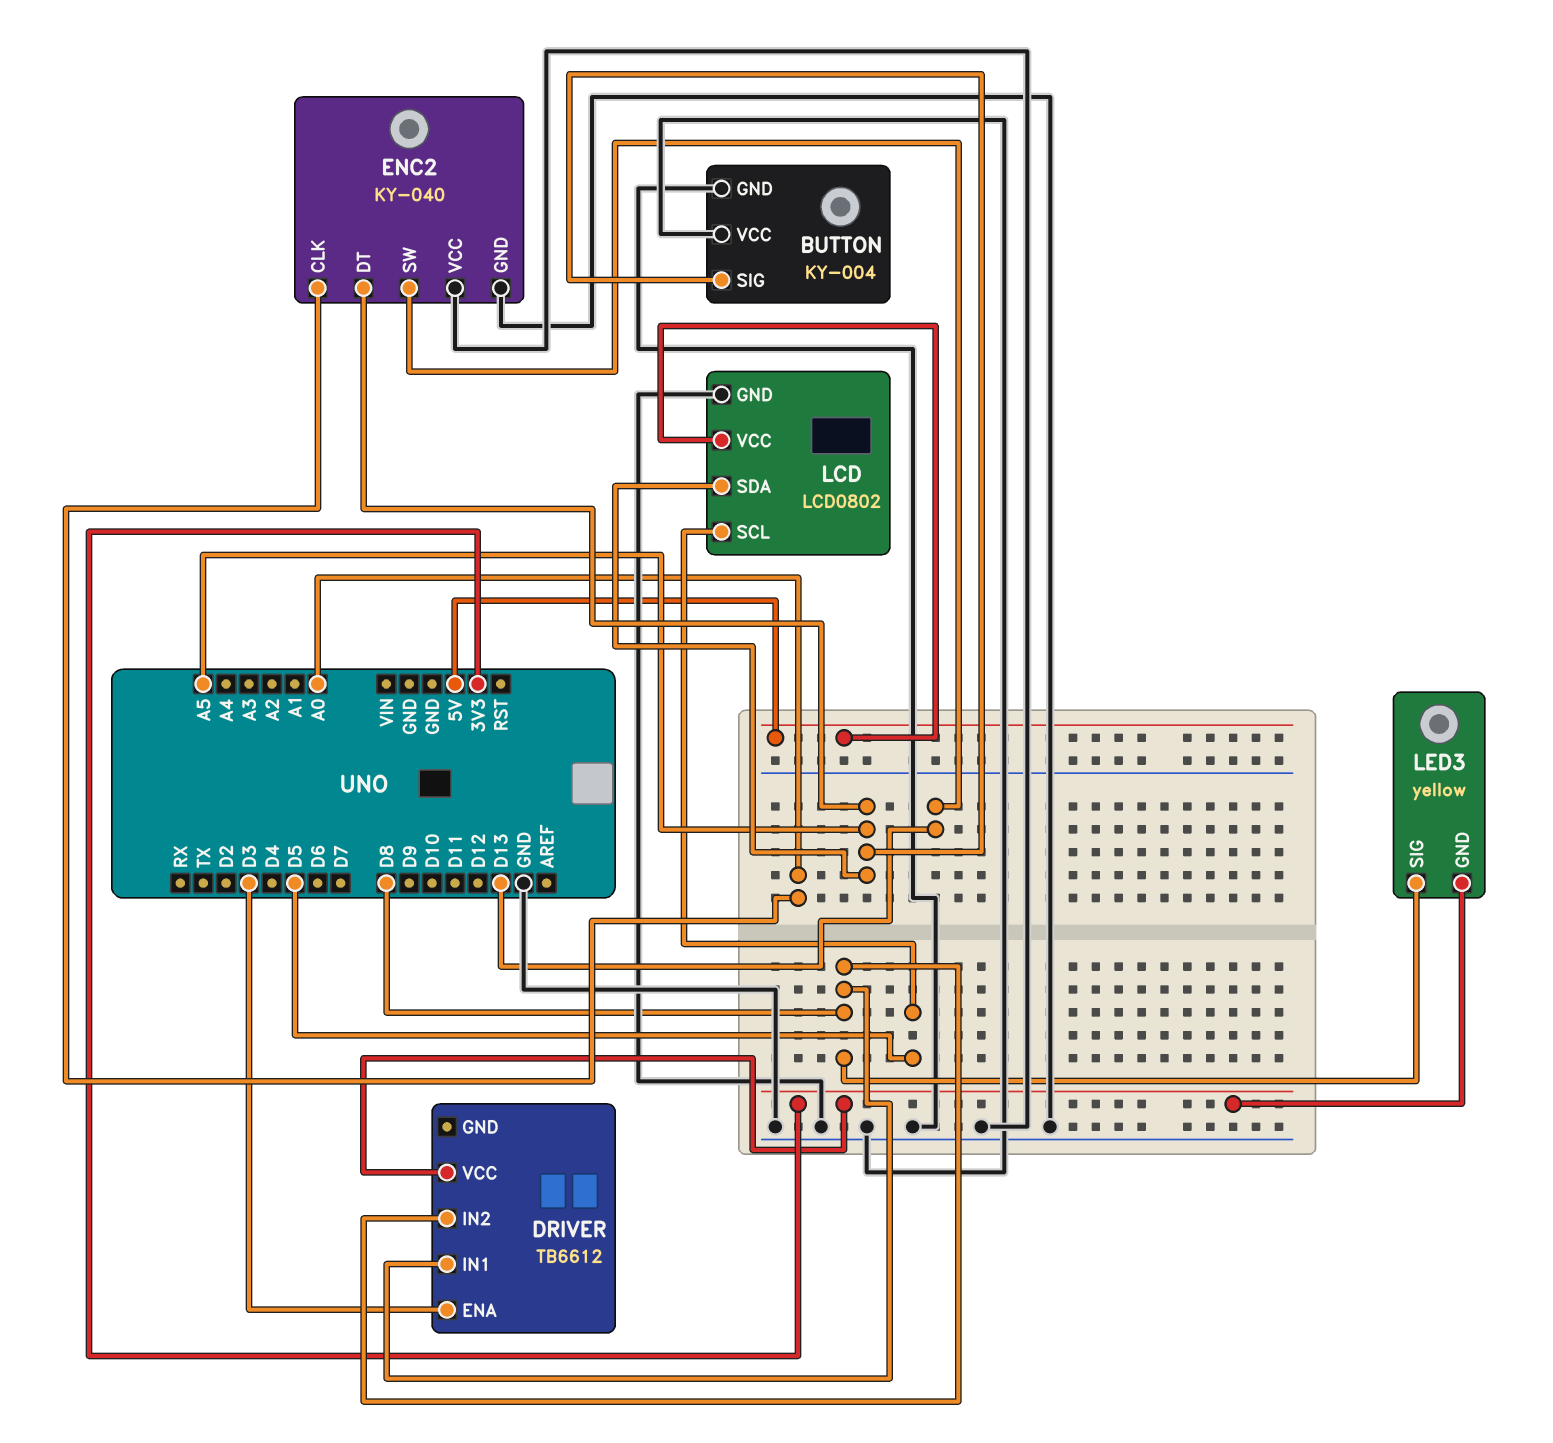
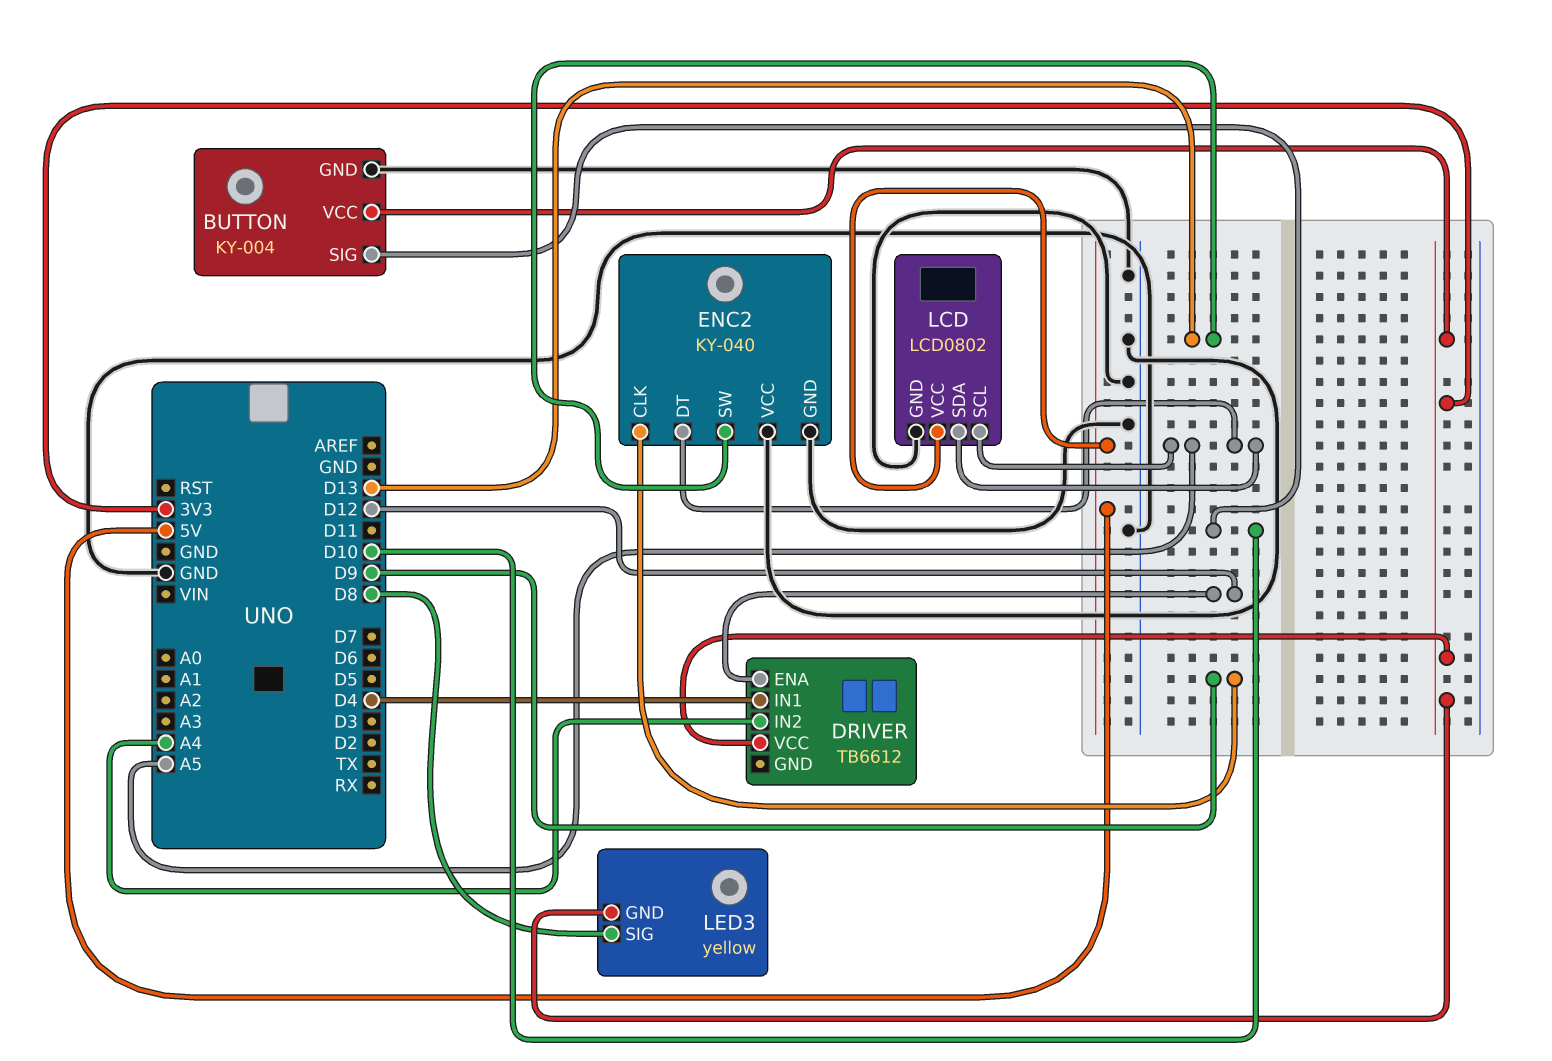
BUTTON pin SIG: A5 -> D10
BUTTON pin VCC: GND -> 3V3
DRIVER pin ENA: D3 -> D12
DRIVER pin IN1: D8 -> D4
DRIVER pin IN2: D8 -> A4
ENC2 pin CLK: A0 -> D9
LCD pin SCL: D5 -> A5

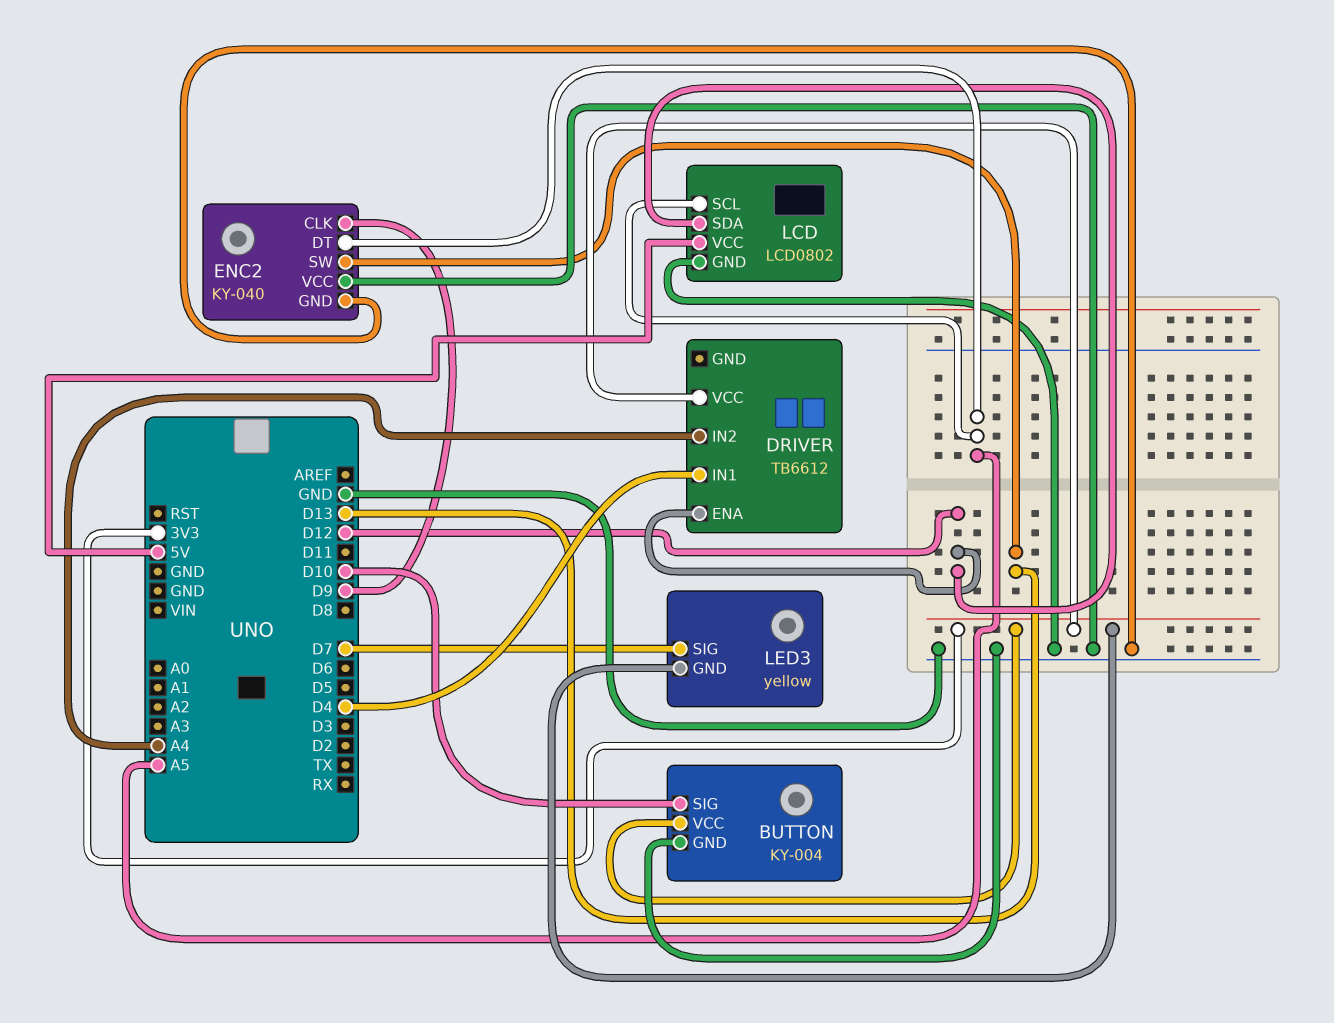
LCD pin SDA: A5 -> D12
LED3 pin SIG: D8 -> D7

